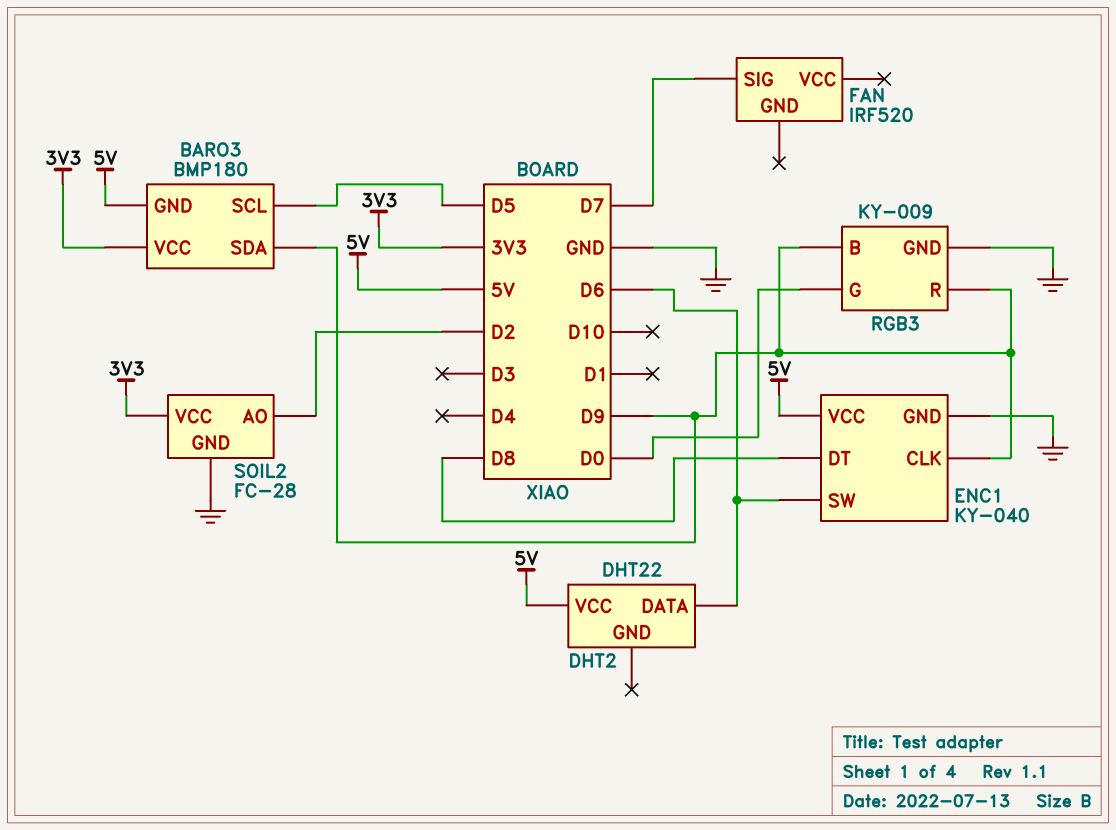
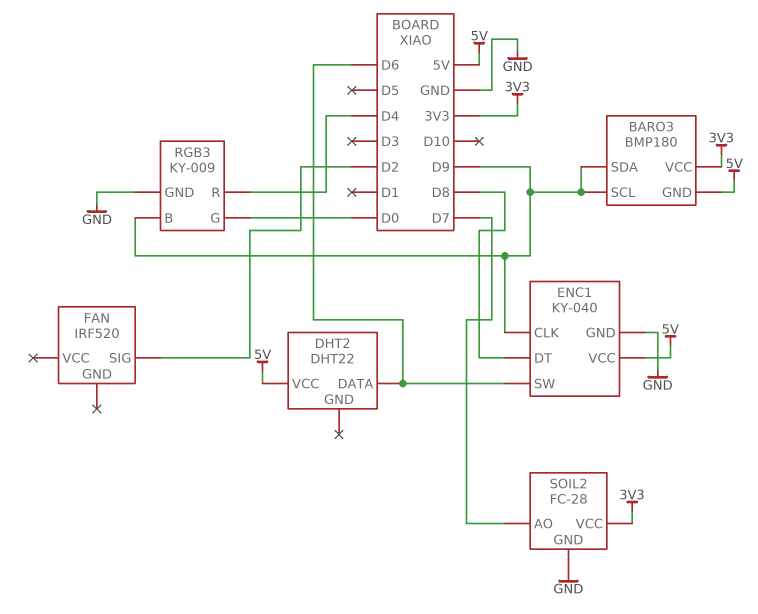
BARO3 pin SCL: D5 -> D9
FAN pin SIG: D7 -> D2
RGB3 pin R: D9 -> D4
SOIL2 pin AO: D2 -> D7

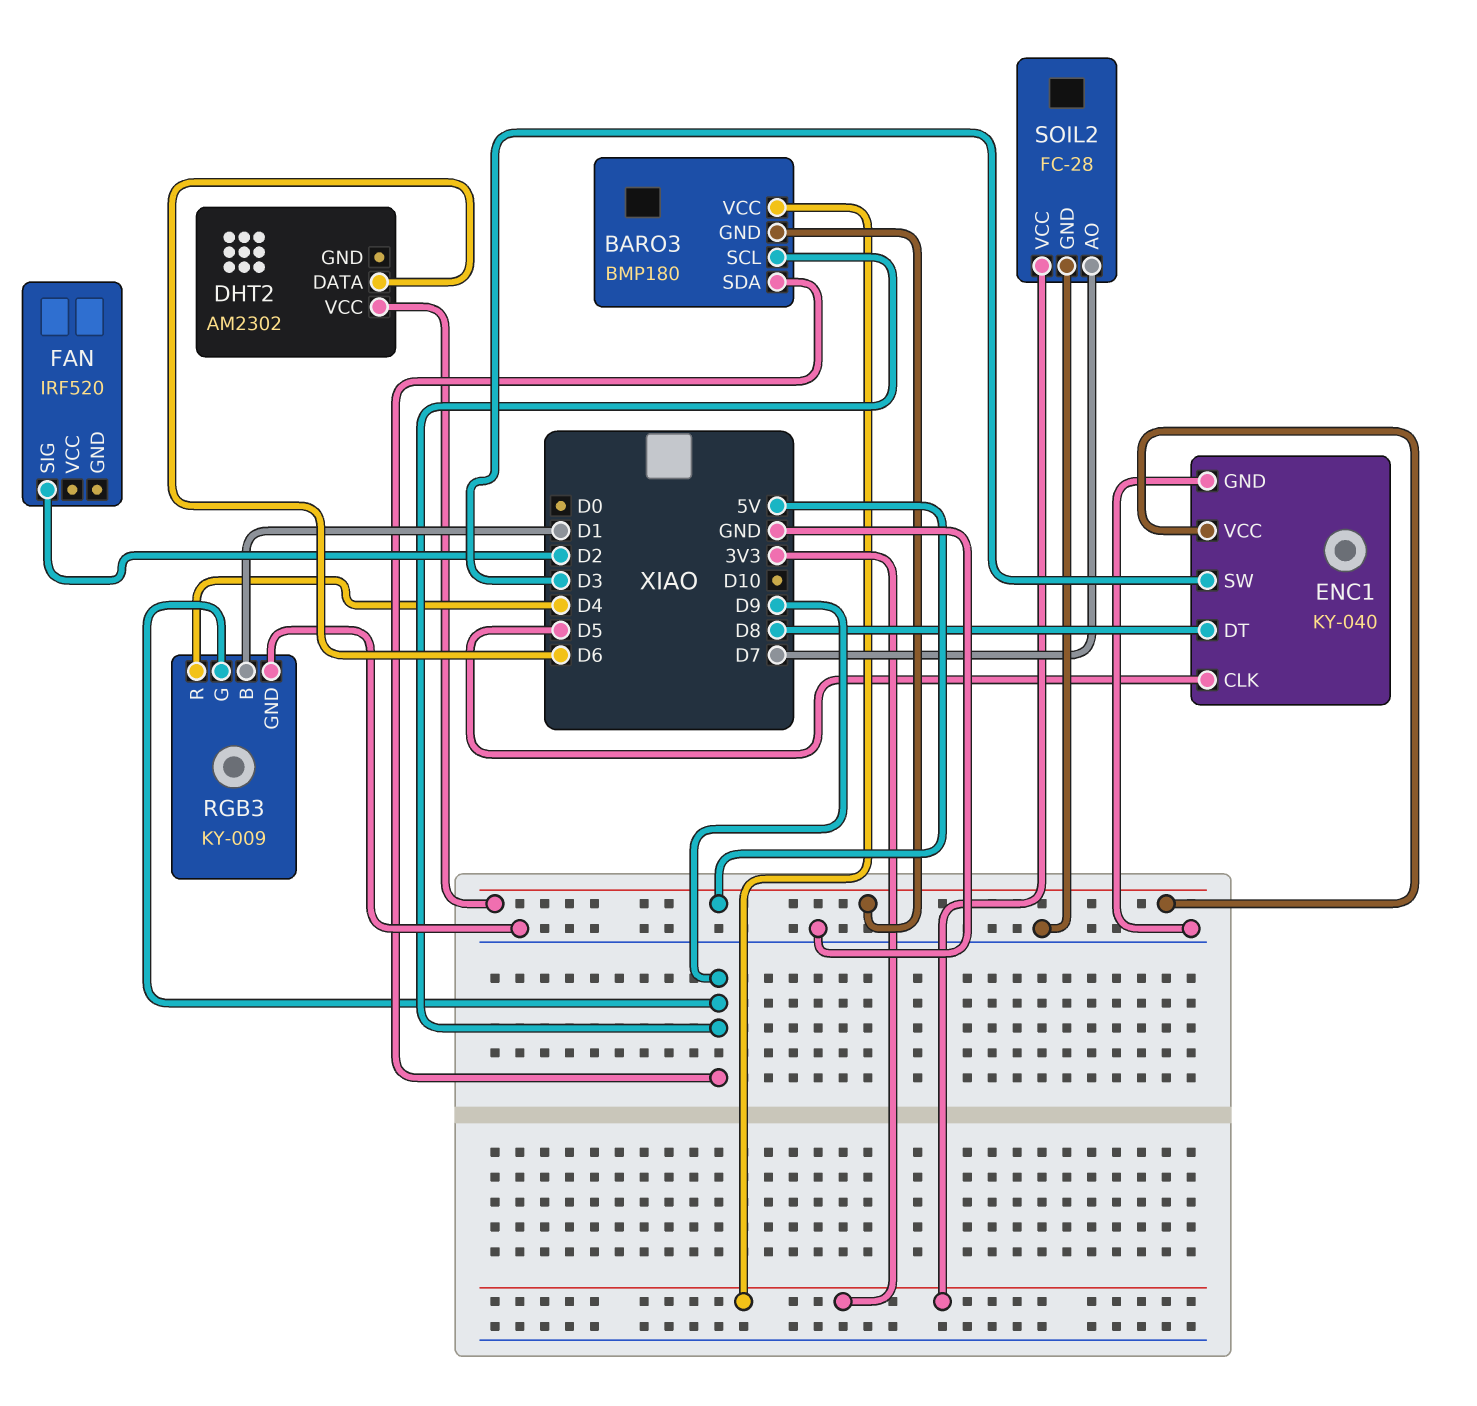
DHT2: DHT22 -> AM2302
ENC1 pin CLK: D9 -> D5
ENC1 pin SW: D6 -> D3
RGB3 pin B: D9 -> D1
RGB3 pin G: D0 -> D9

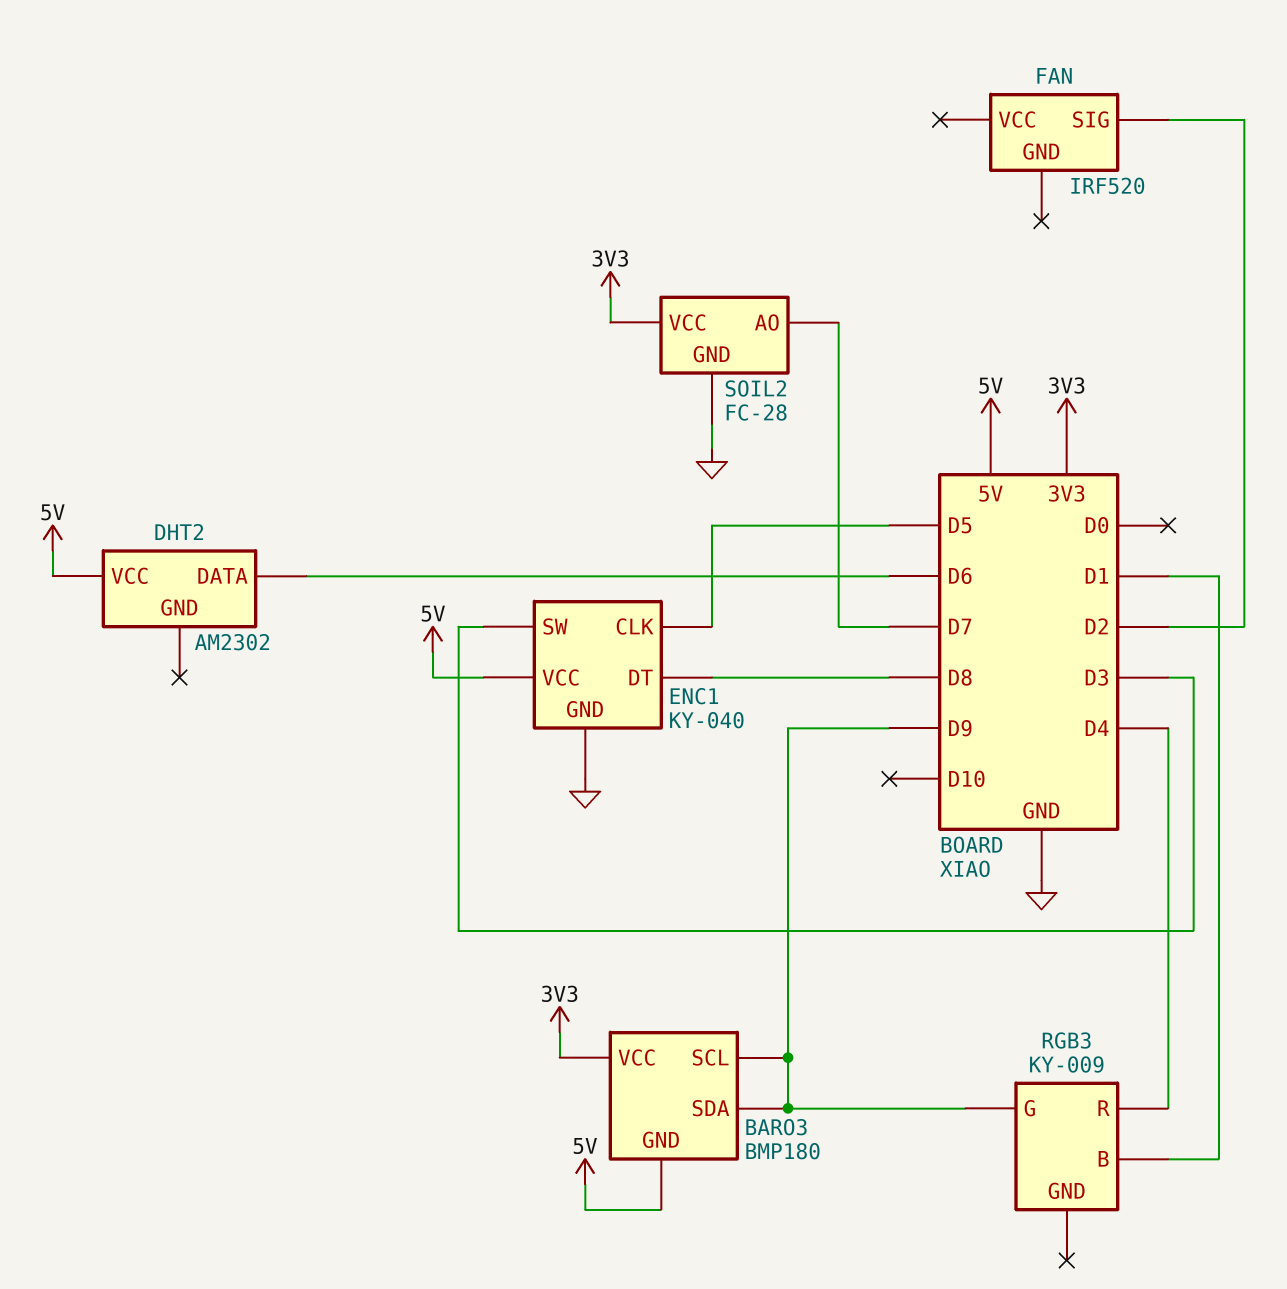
RGB3 pin GND: GND -> none

